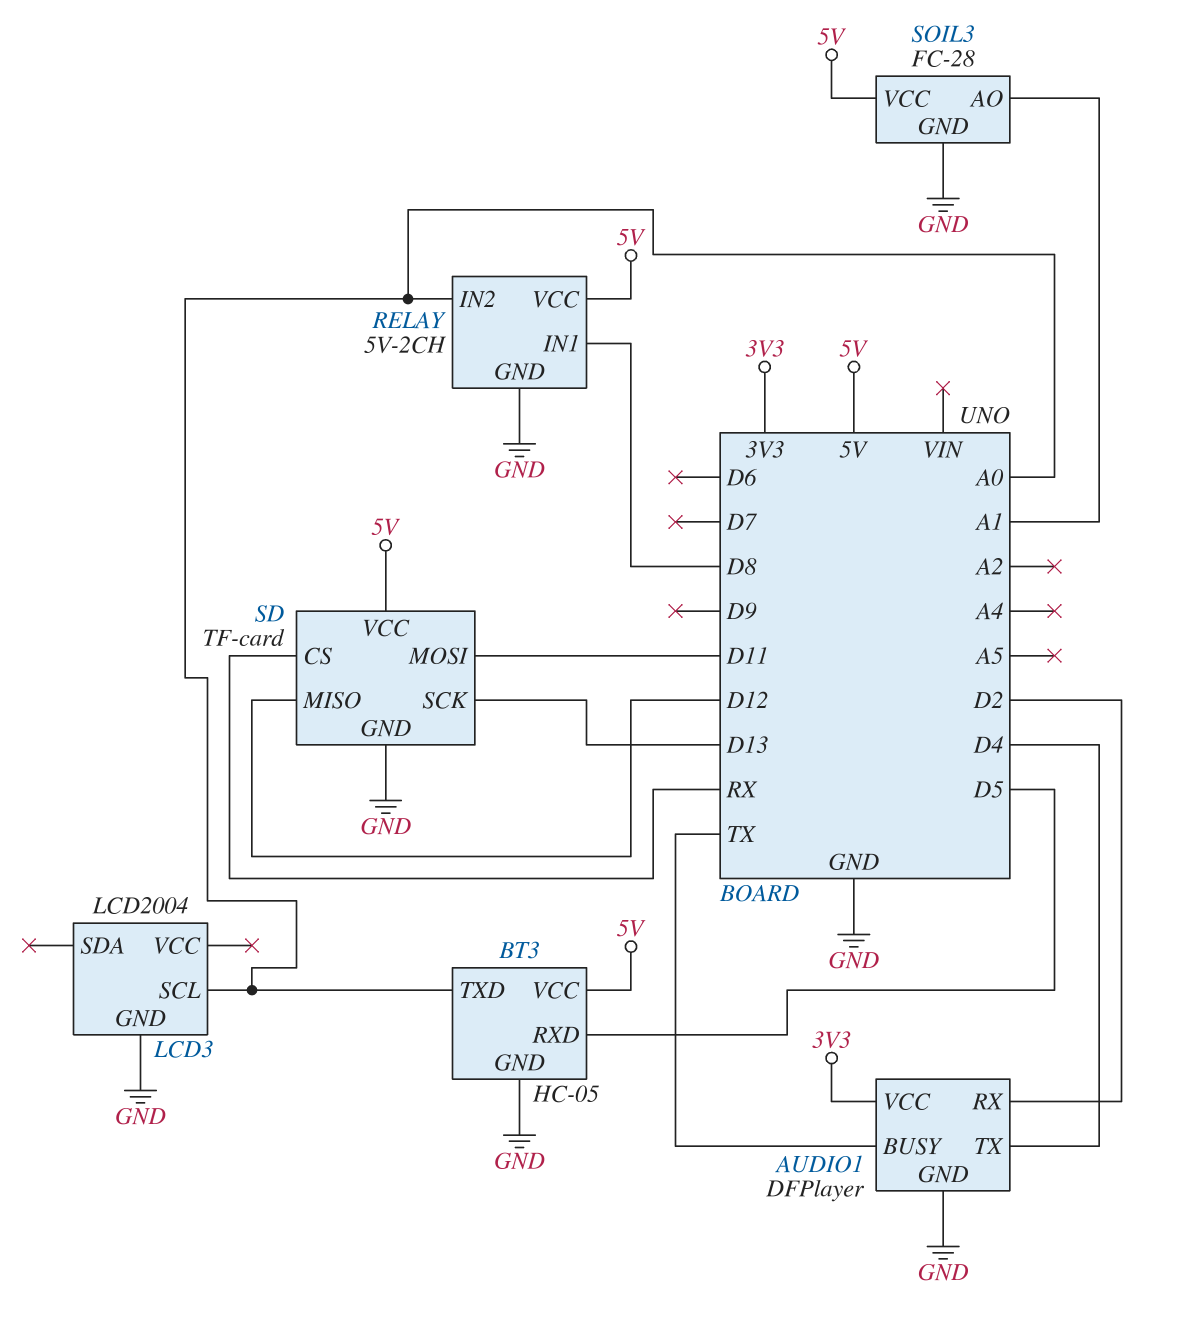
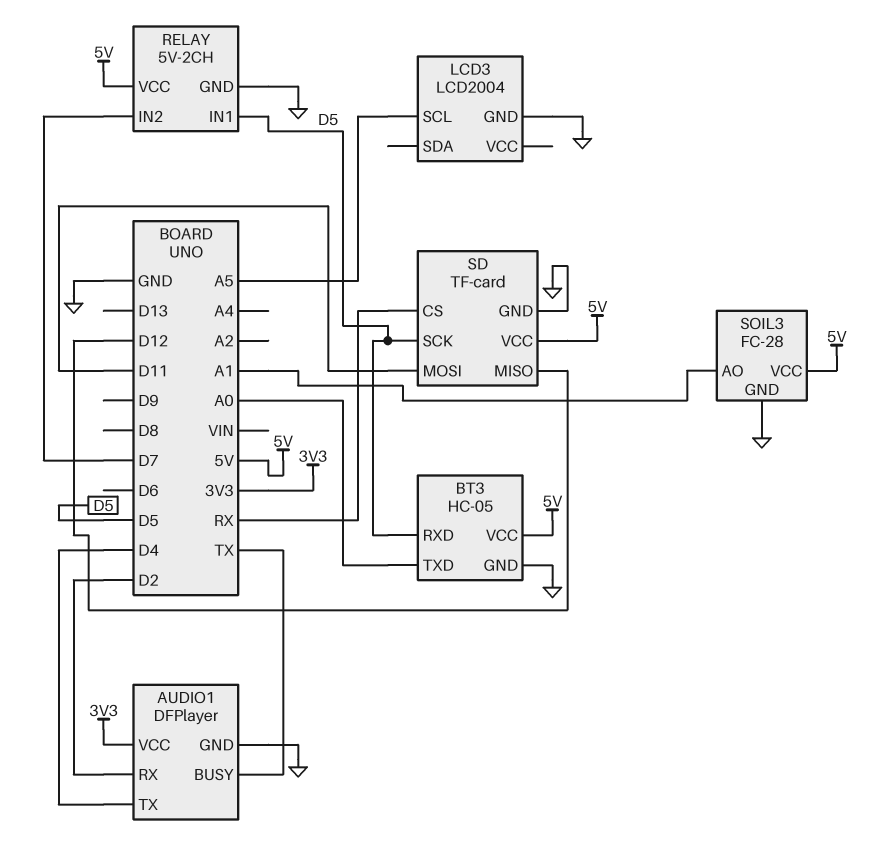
LCD3 pin SCL: A0 -> A5
RELAY pin IN1: D8 -> D5
RELAY pin IN2: A0 -> D7
SD pin SCK: D13 -> D5

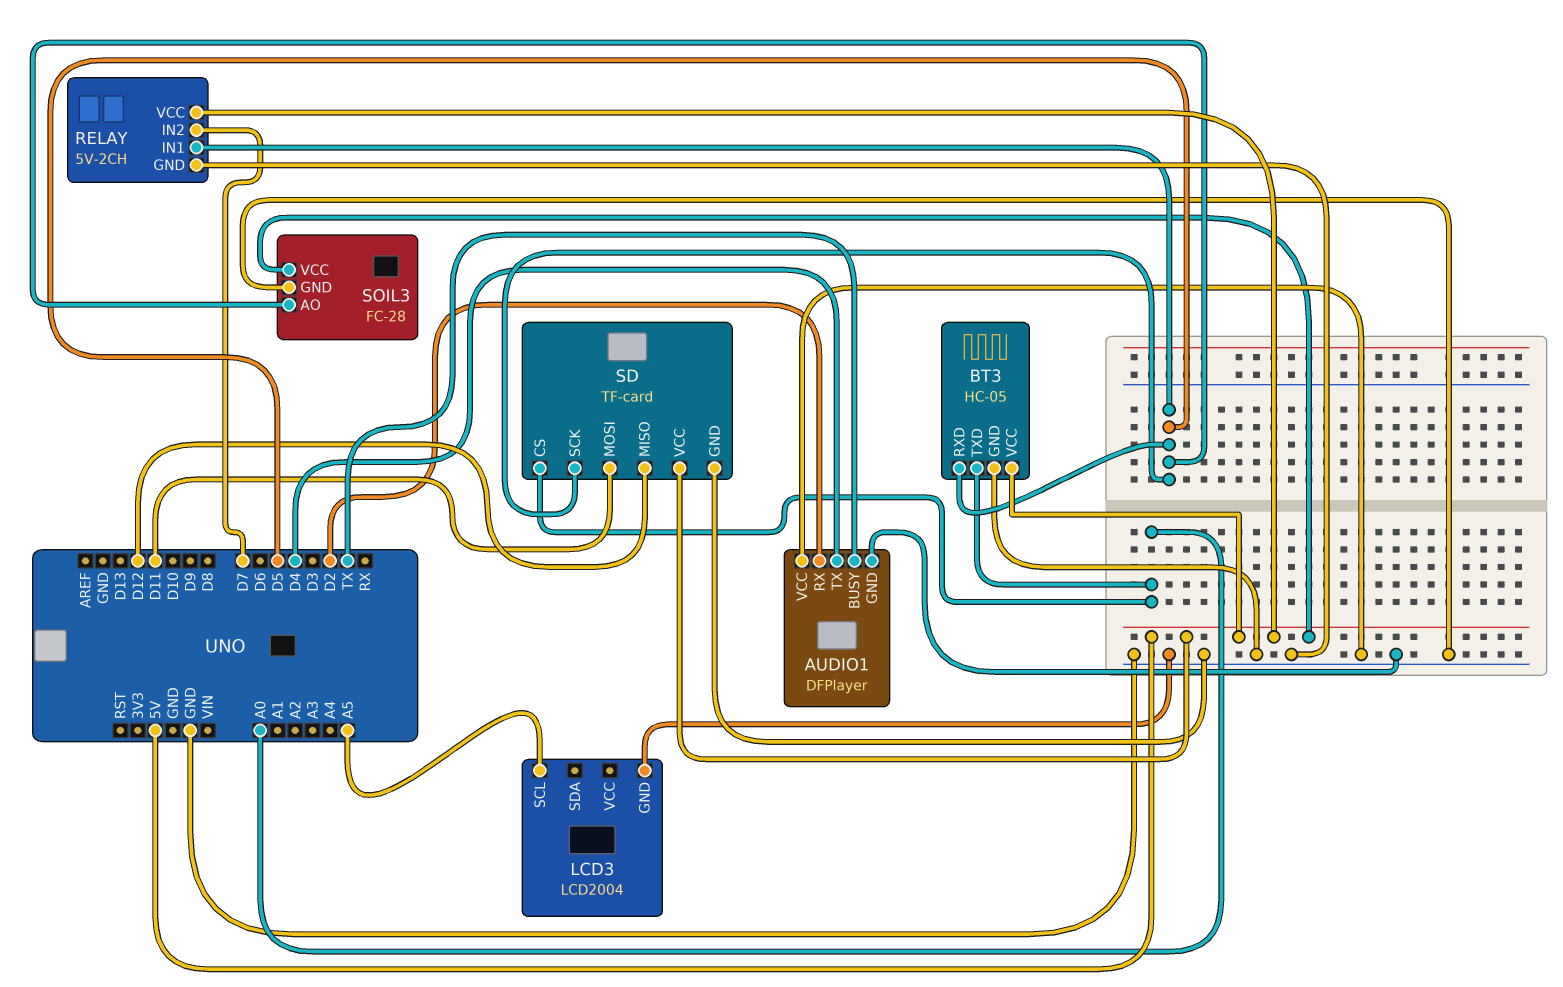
AUDIO1 pin VCC: 3V3 -> GND
SD pin CS: RX -> A0
SOIL3 pin AO: A1 -> D5

